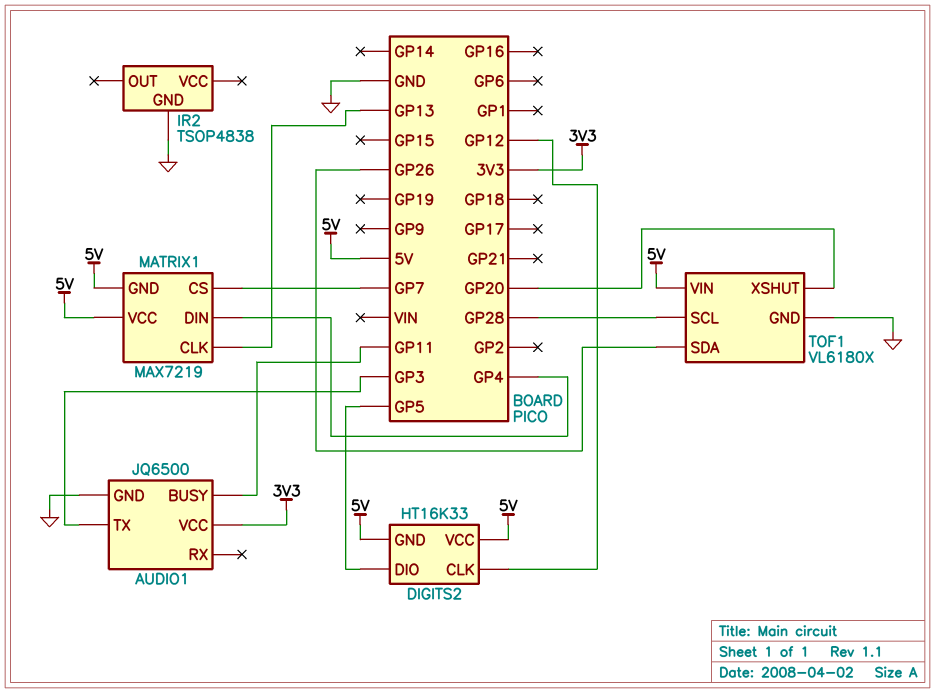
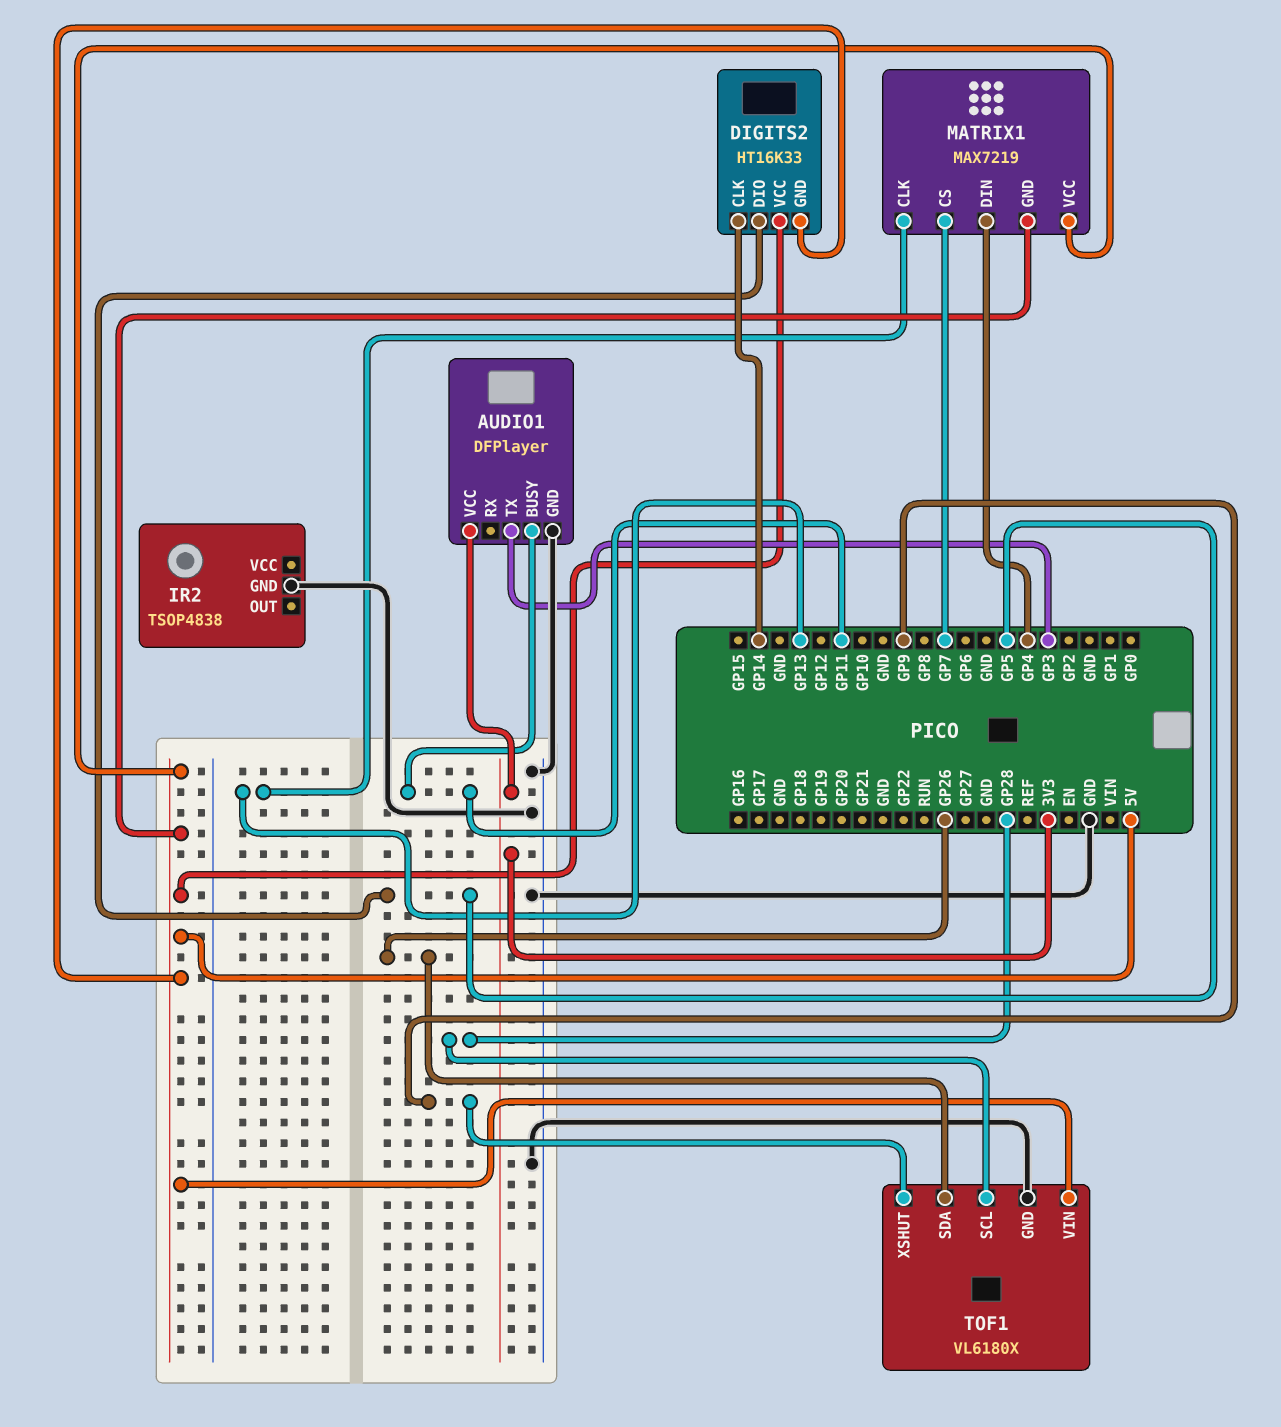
AUDIO1: JQ6500 -> DFPlayer
DIGITS2 pin CLK: GP12 -> GP14
TOF1 pin XSHUT: GP20 -> GP9

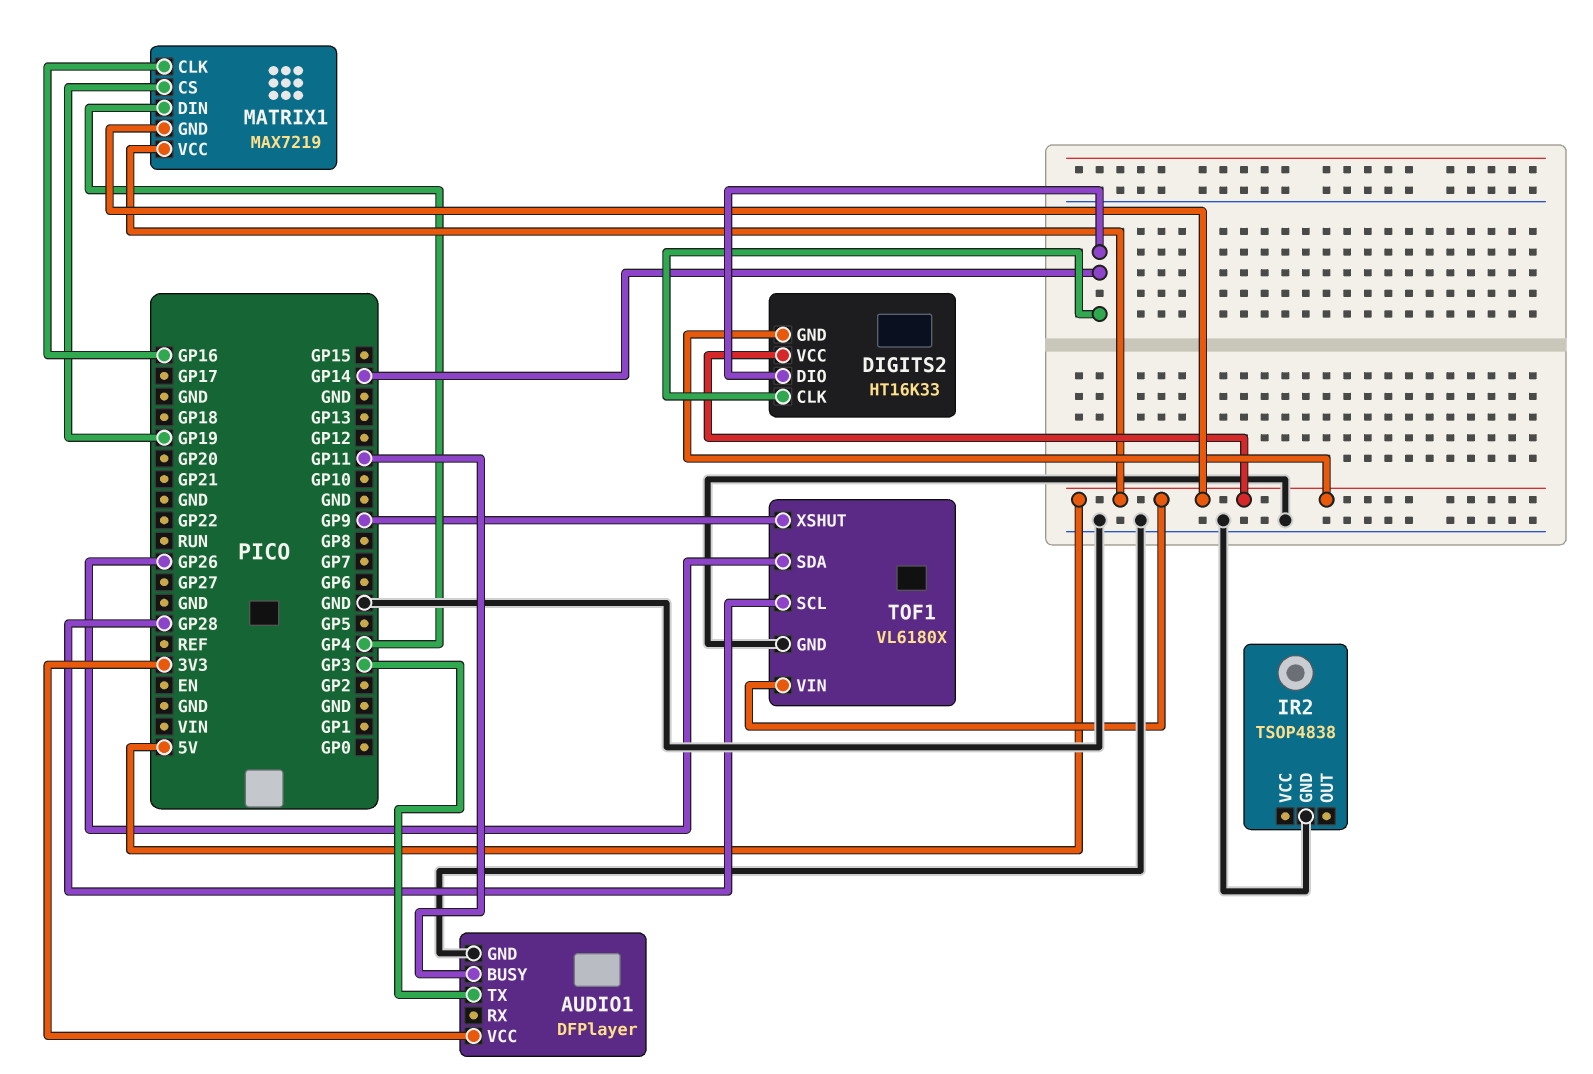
DIGITS2 pin DIO: GP5 -> GP14
MATRIX1 pin CLK: GP13 -> GP16
MATRIX1 pin CS: GP7 -> GP19

